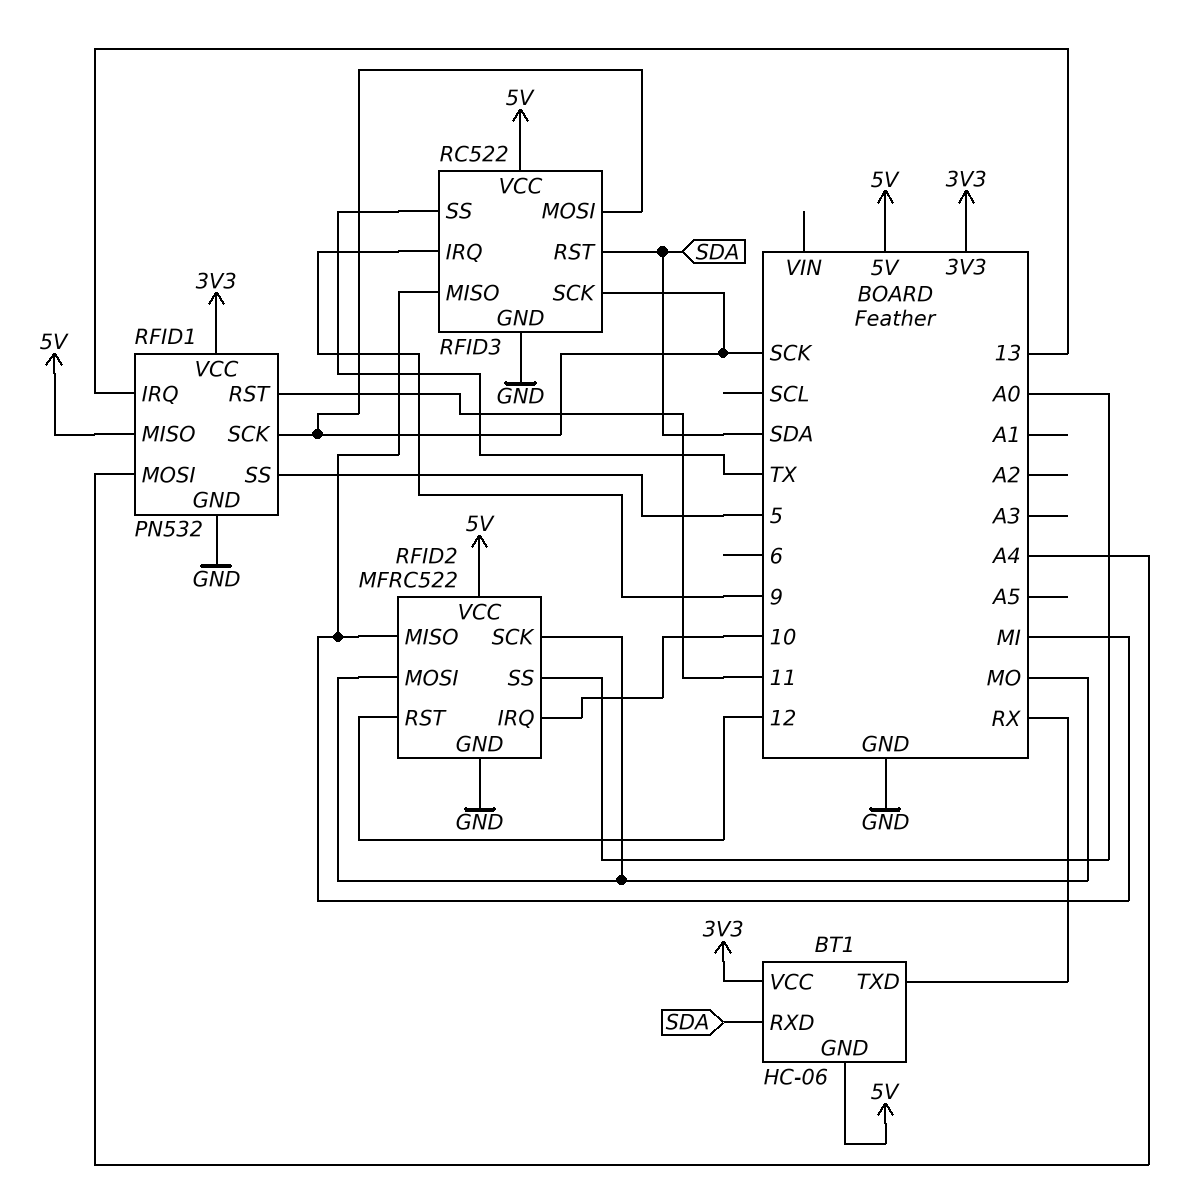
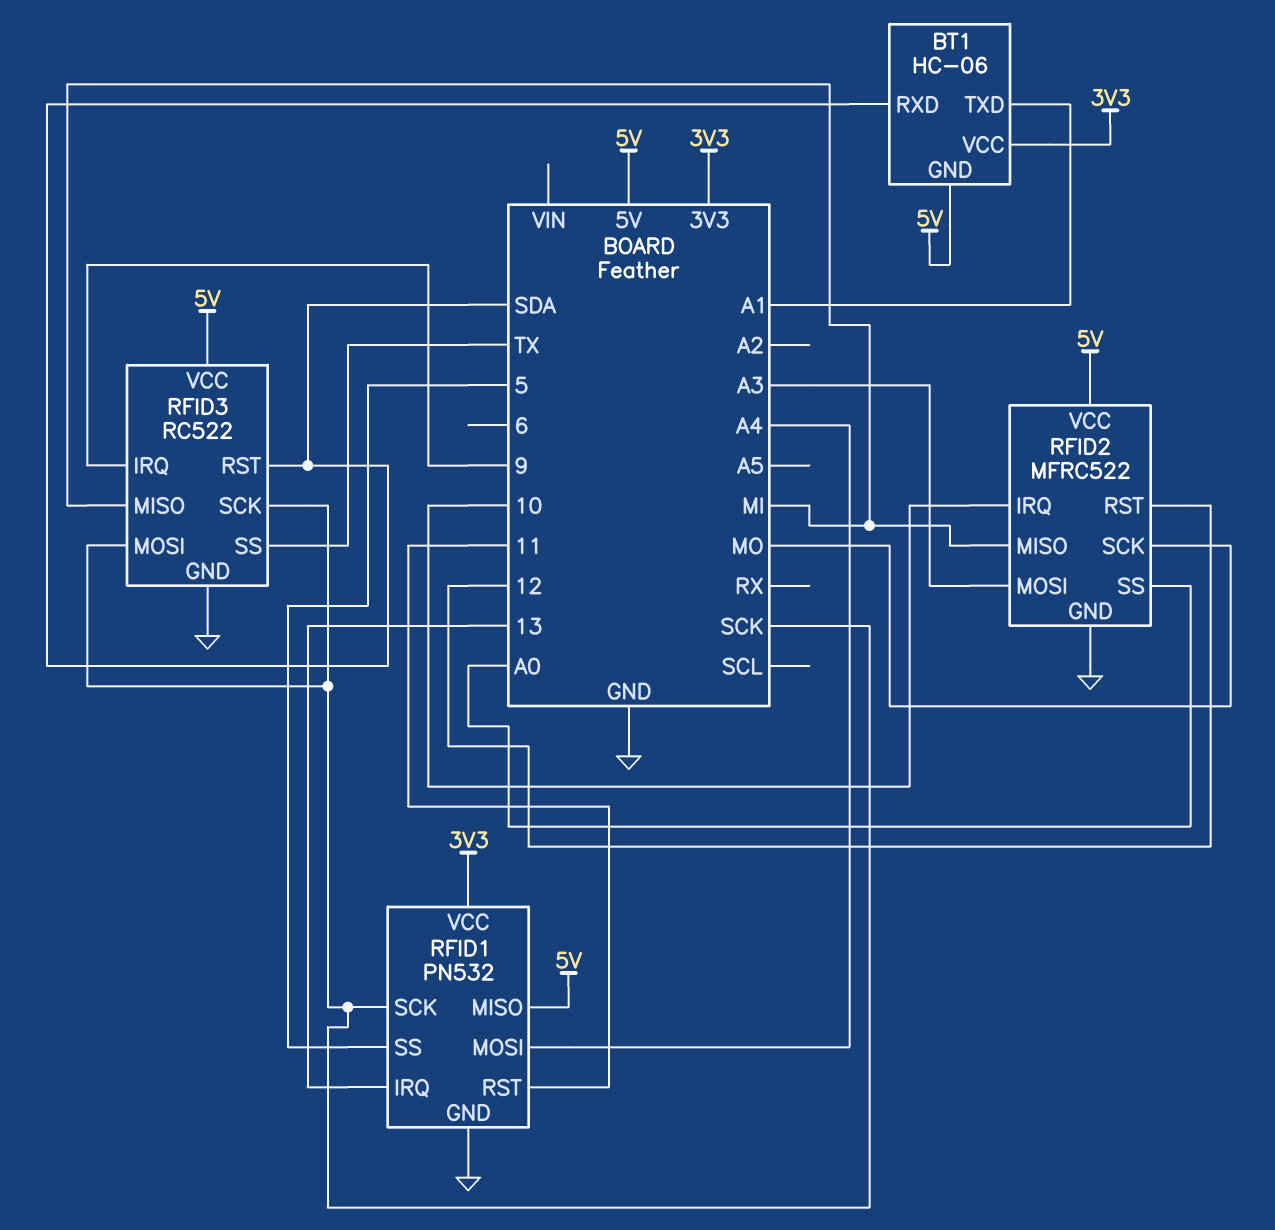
BT1 pin TXD: RX -> A1
RFID2 pin MOSI: MO -> A3

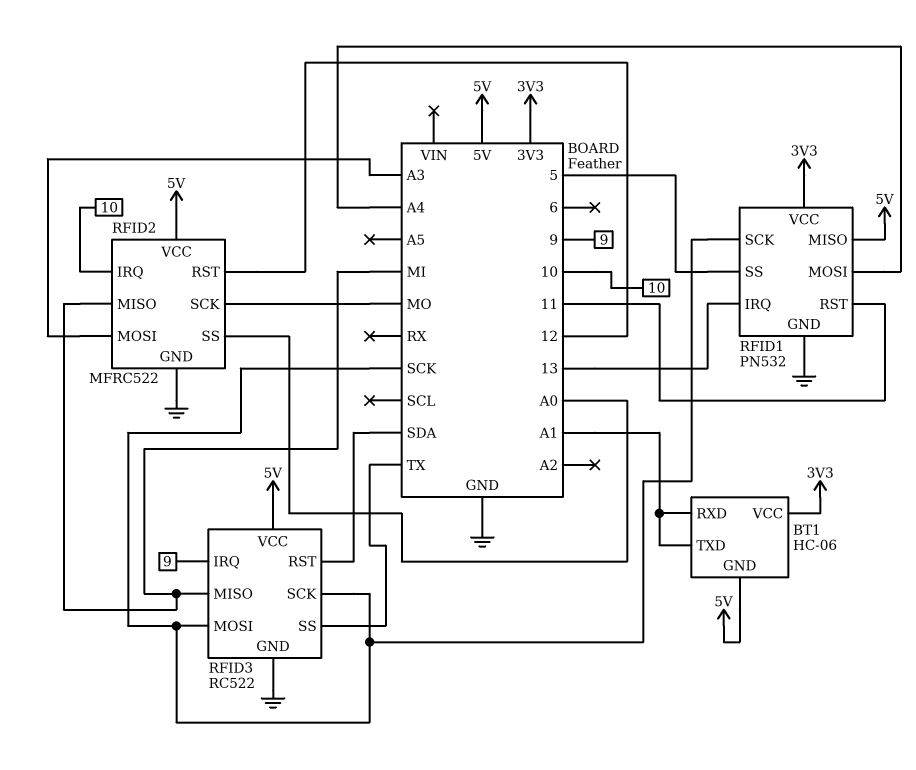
BT1 pin RXD: SDA -> A1

